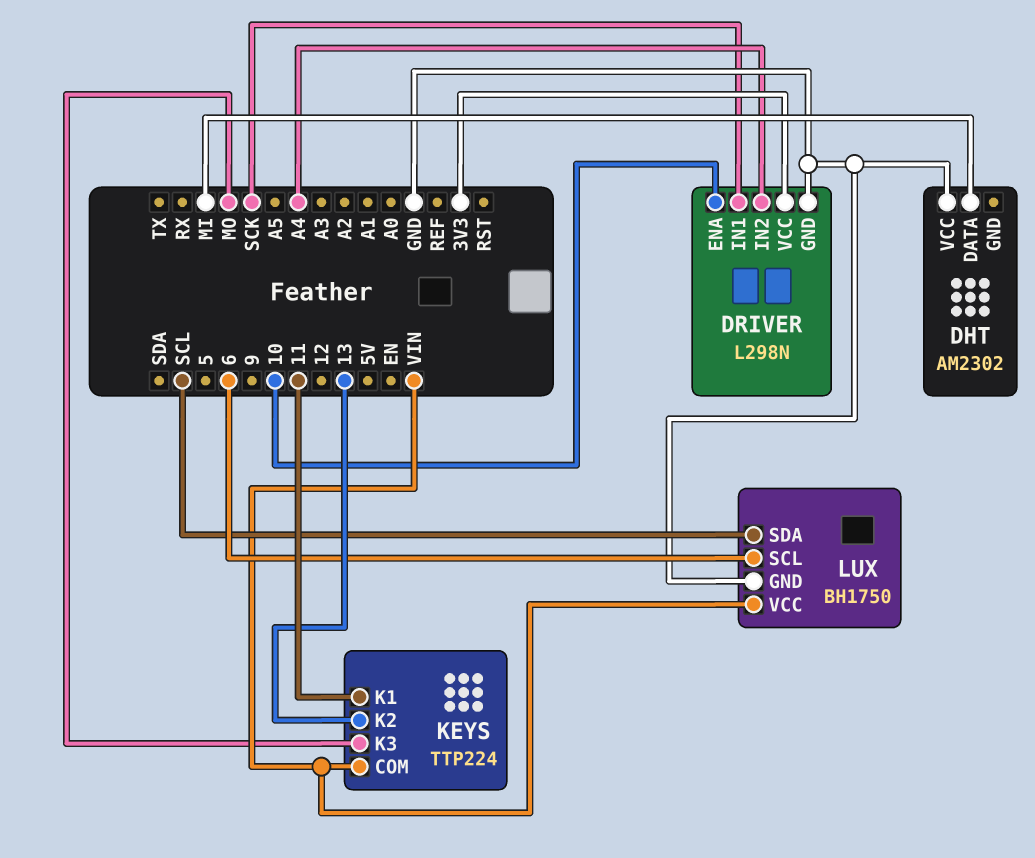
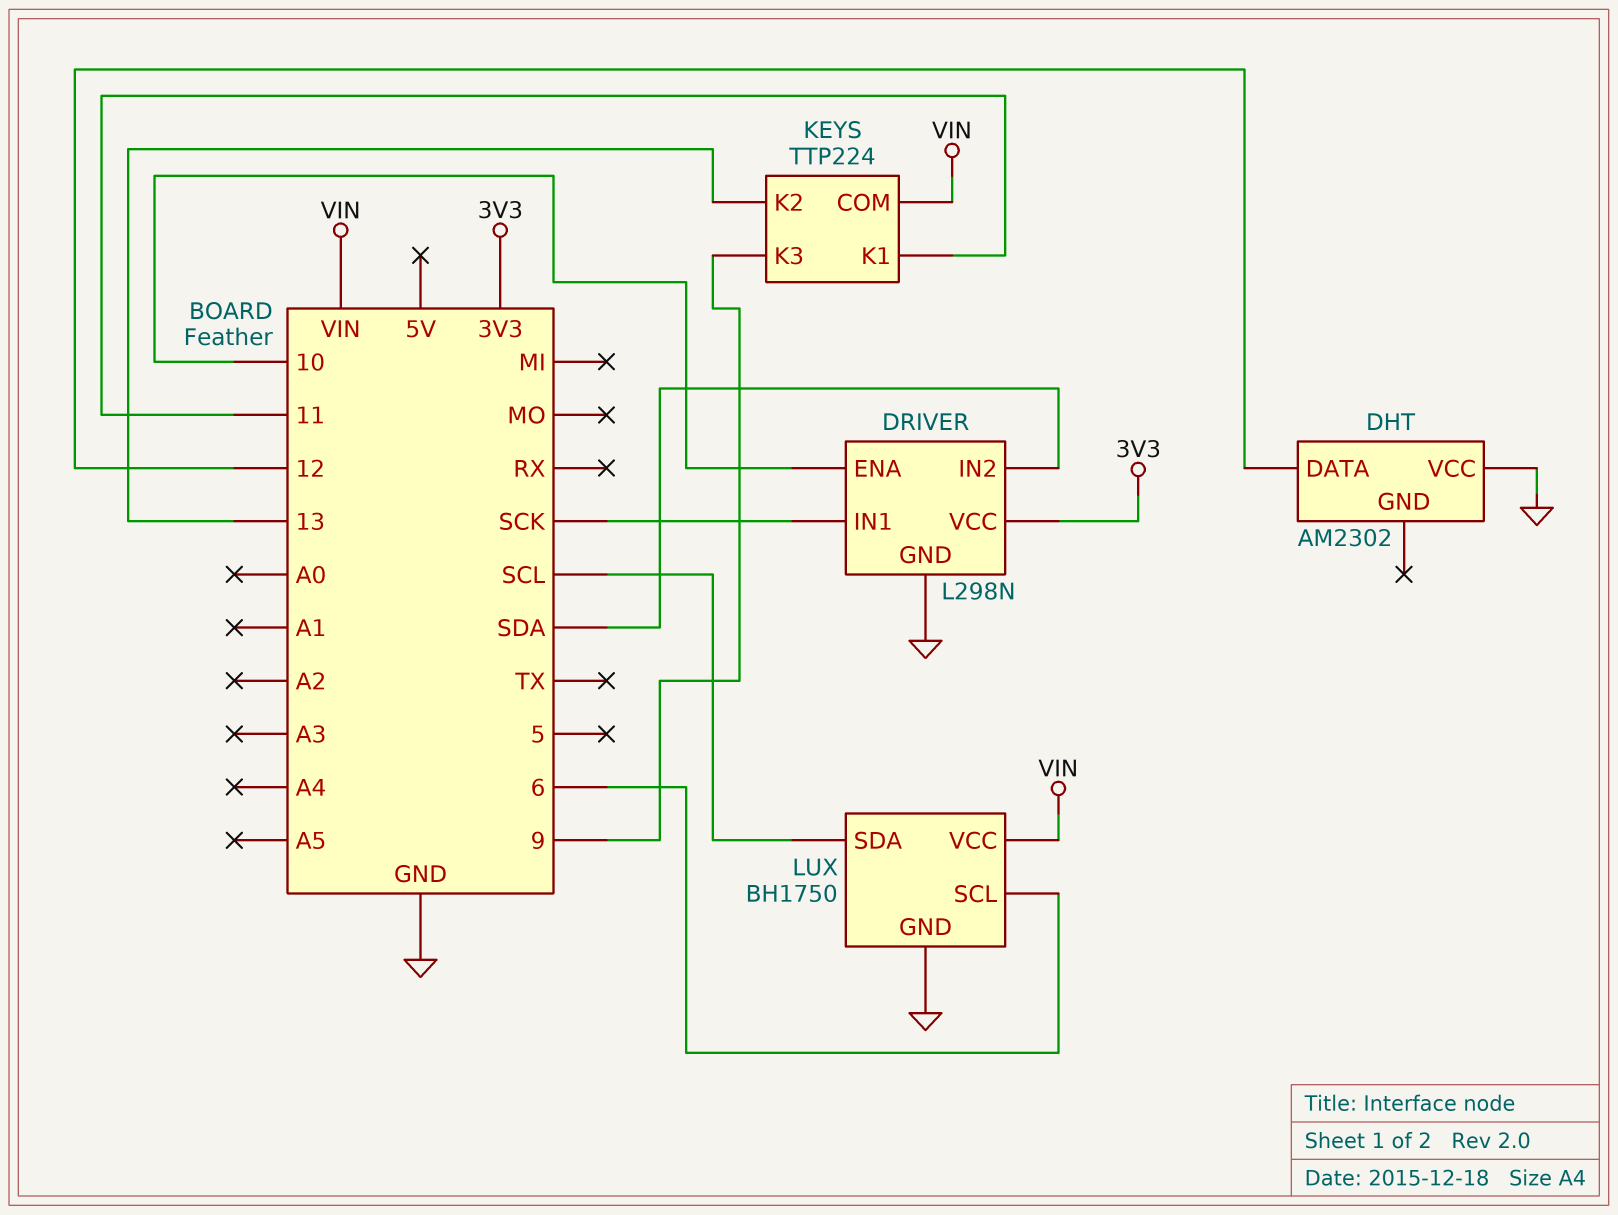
DHT pin DATA: MI -> 12
DRIVER pin IN2: A4 -> SDA
KEYS pin K3: MO -> 9

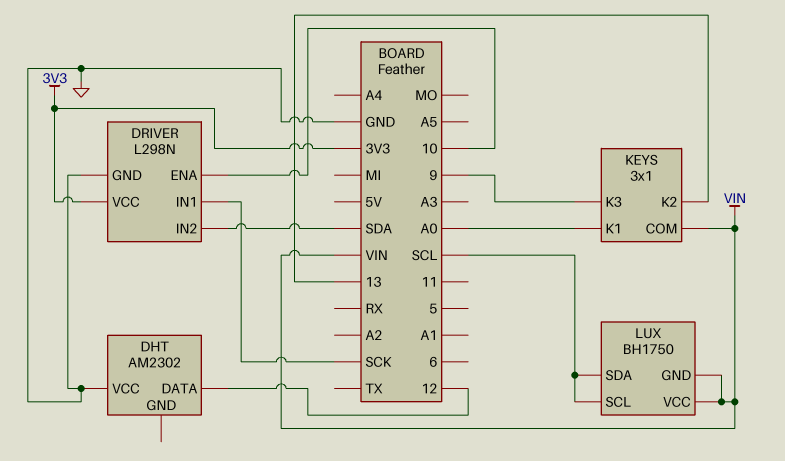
KEYS: TTP224 -> 3x1
KEYS pin K1: 11 -> A0
LUX pin GND: GND -> VIN
LUX pin SCL: 6 -> SCL

